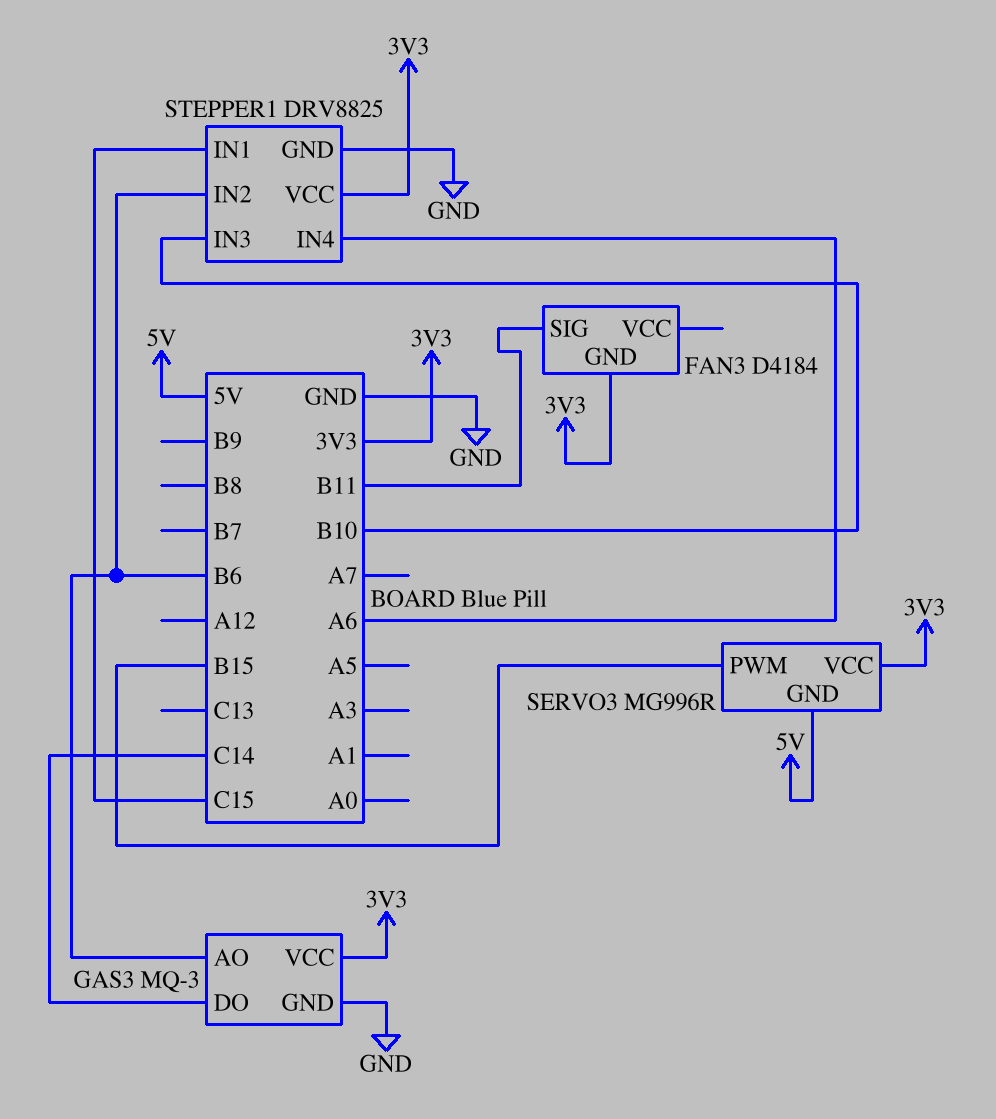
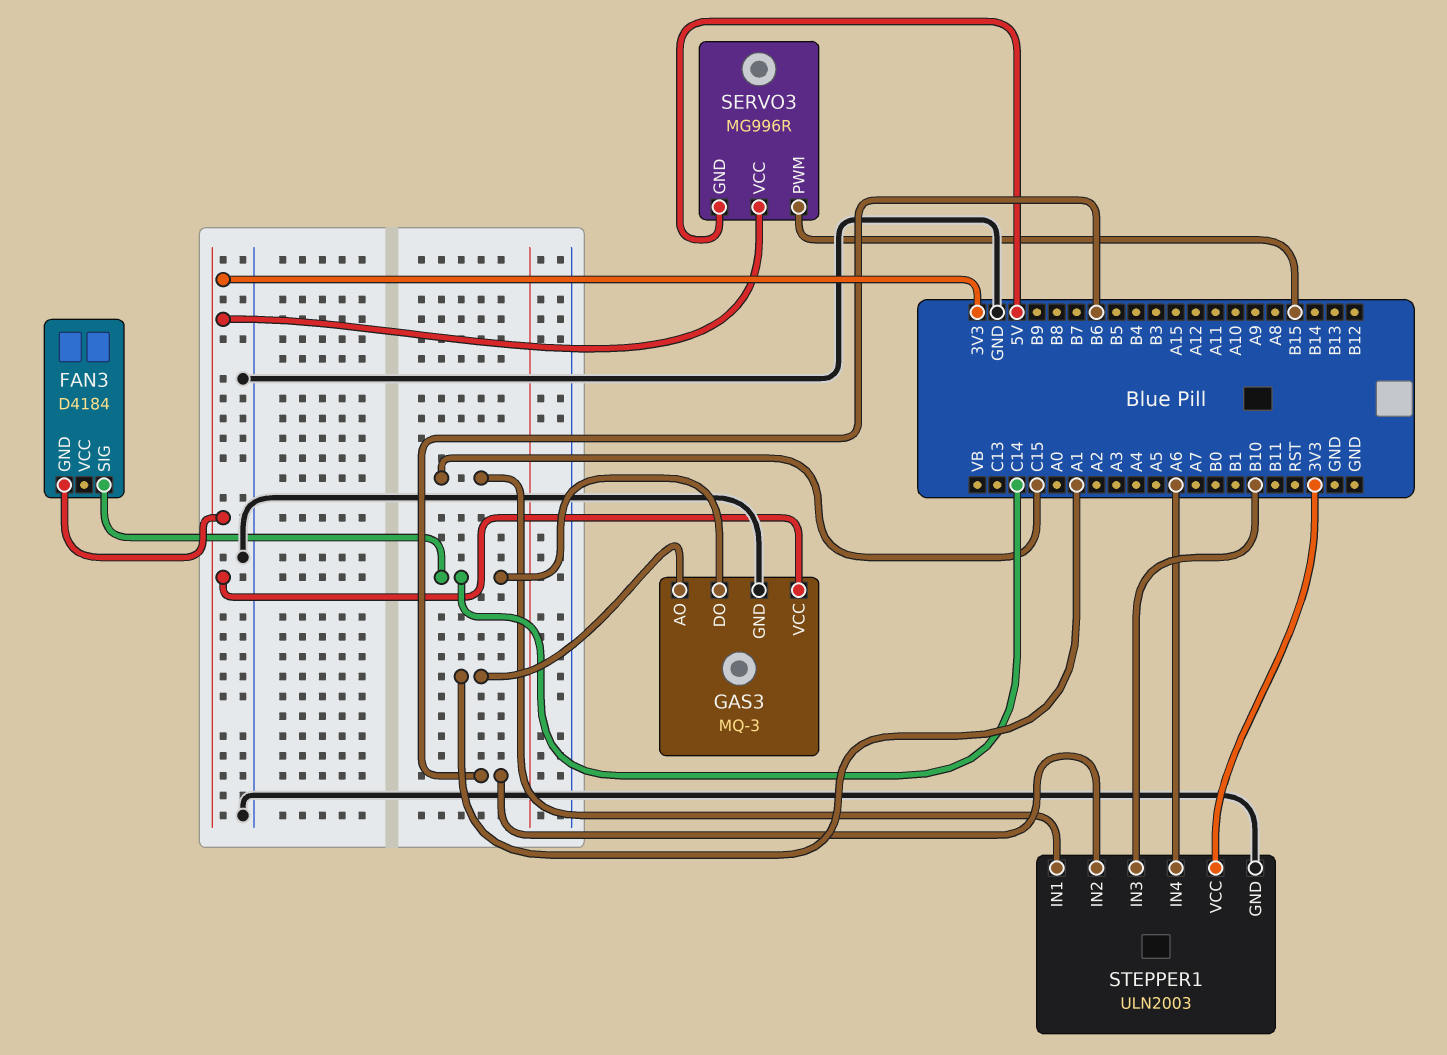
FAN3 pin SIG: B11 -> C14
GAS3 pin AO: B6 -> A1
STEPPER1: DRV8825 -> ULN2003

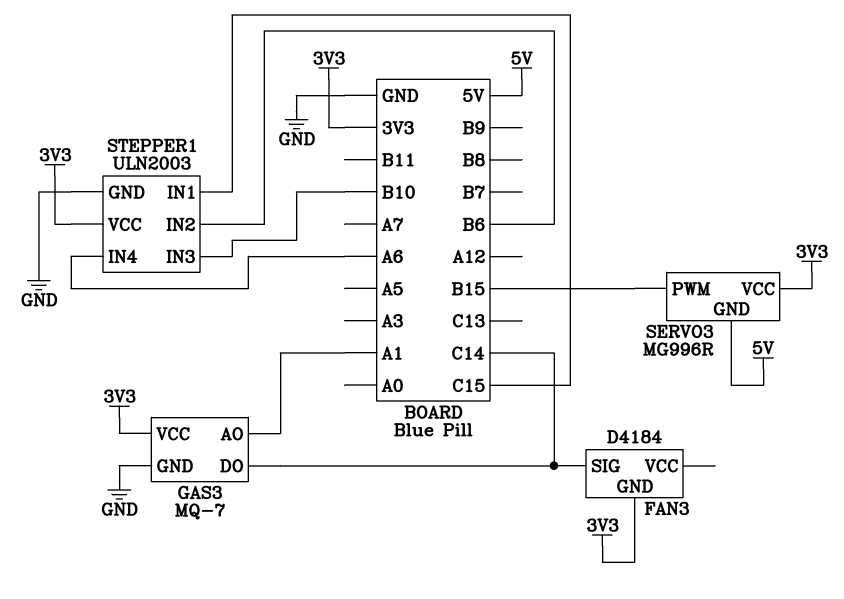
GAS3: MQ-3 -> MQ-7

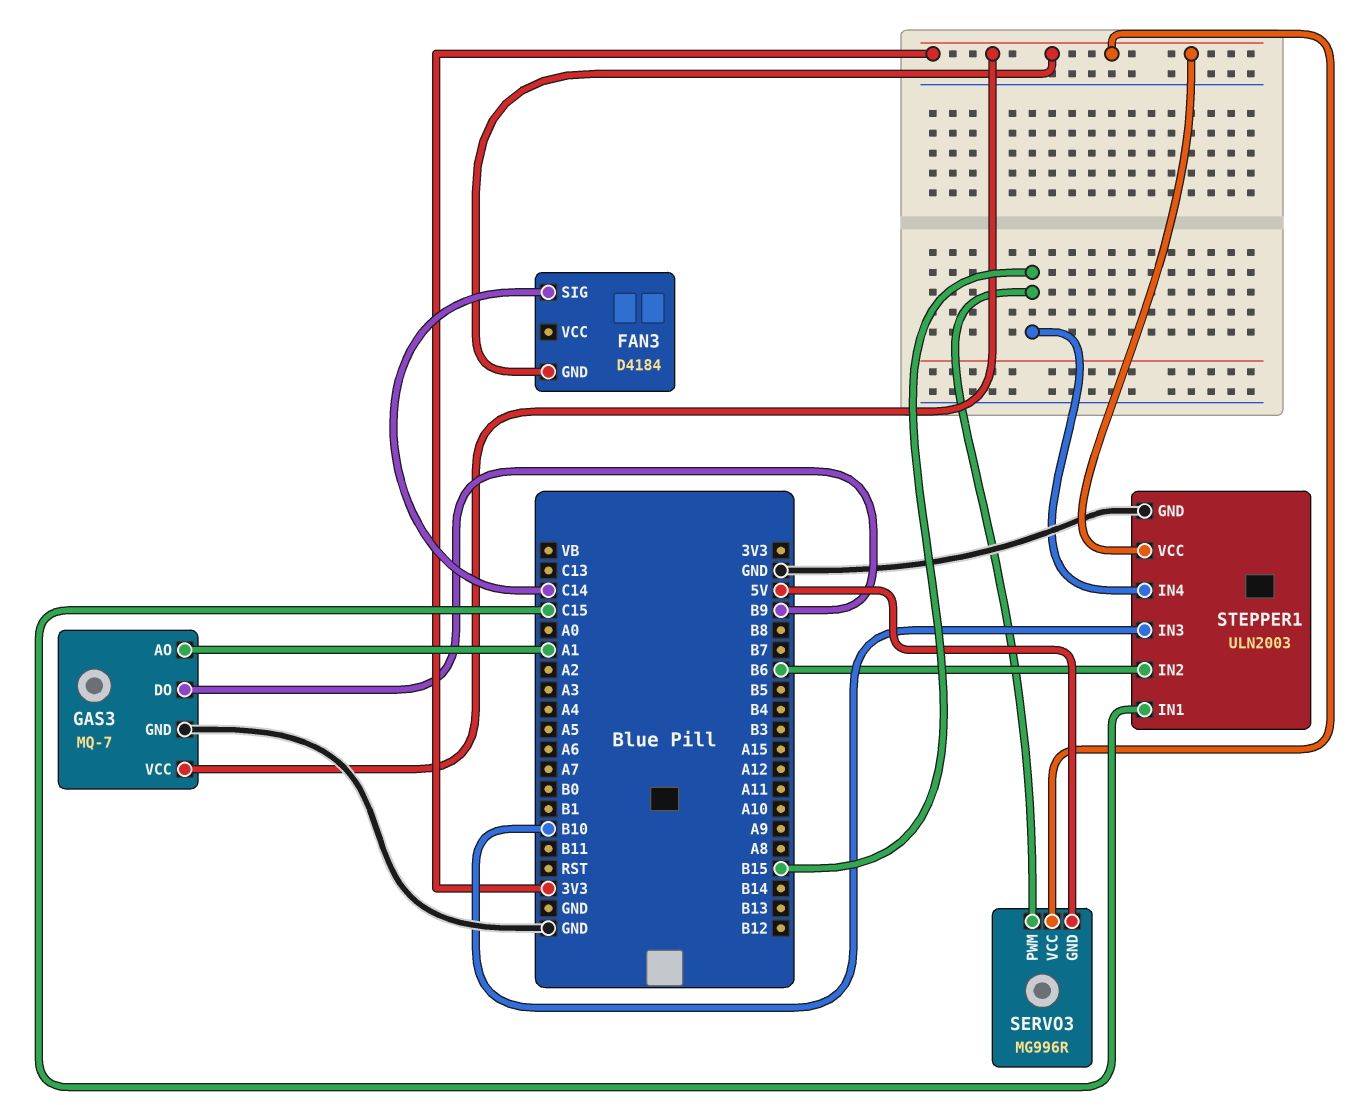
GAS3 pin DO: C14 -> B9
STEPPER1 pin IN4: A6 -> B15

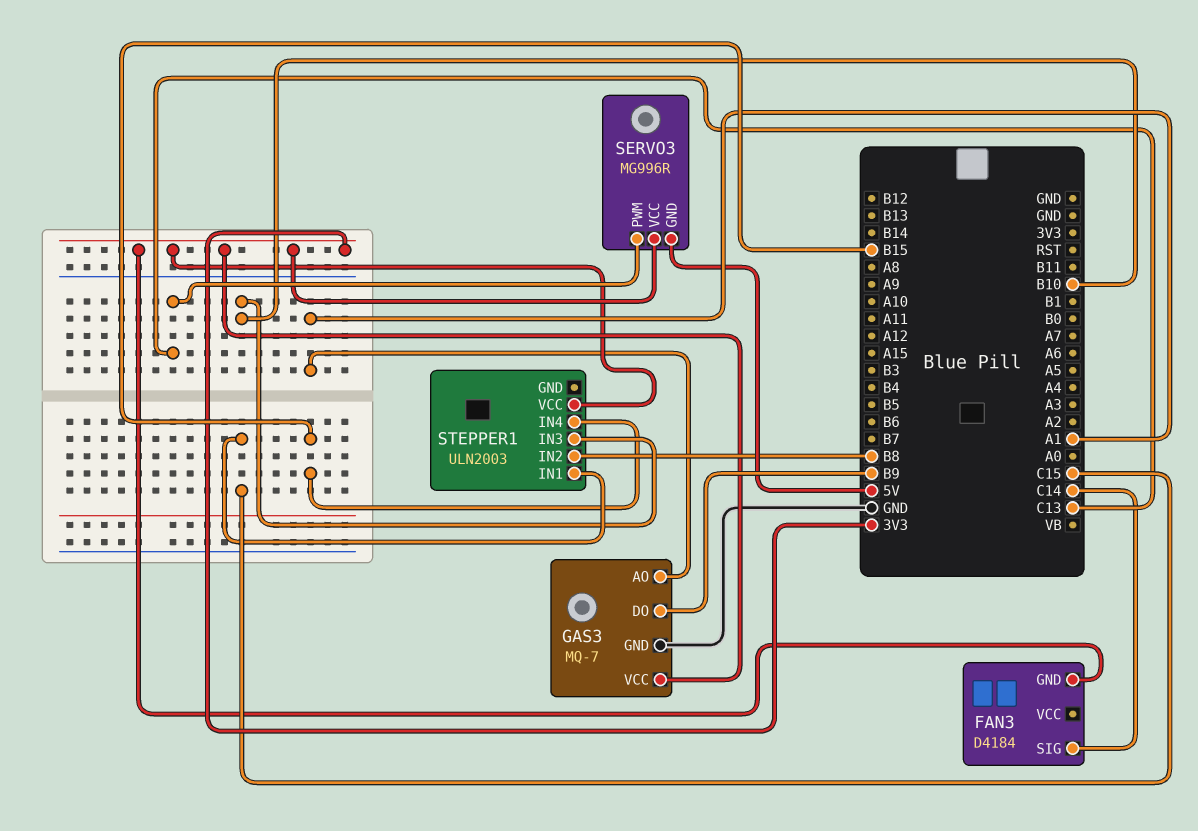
SERVO3 pin PWM: B15 -> C13
STEPPER1 pin GND: GND -> none
STEPPER1 pin IN2: B6 -> B8

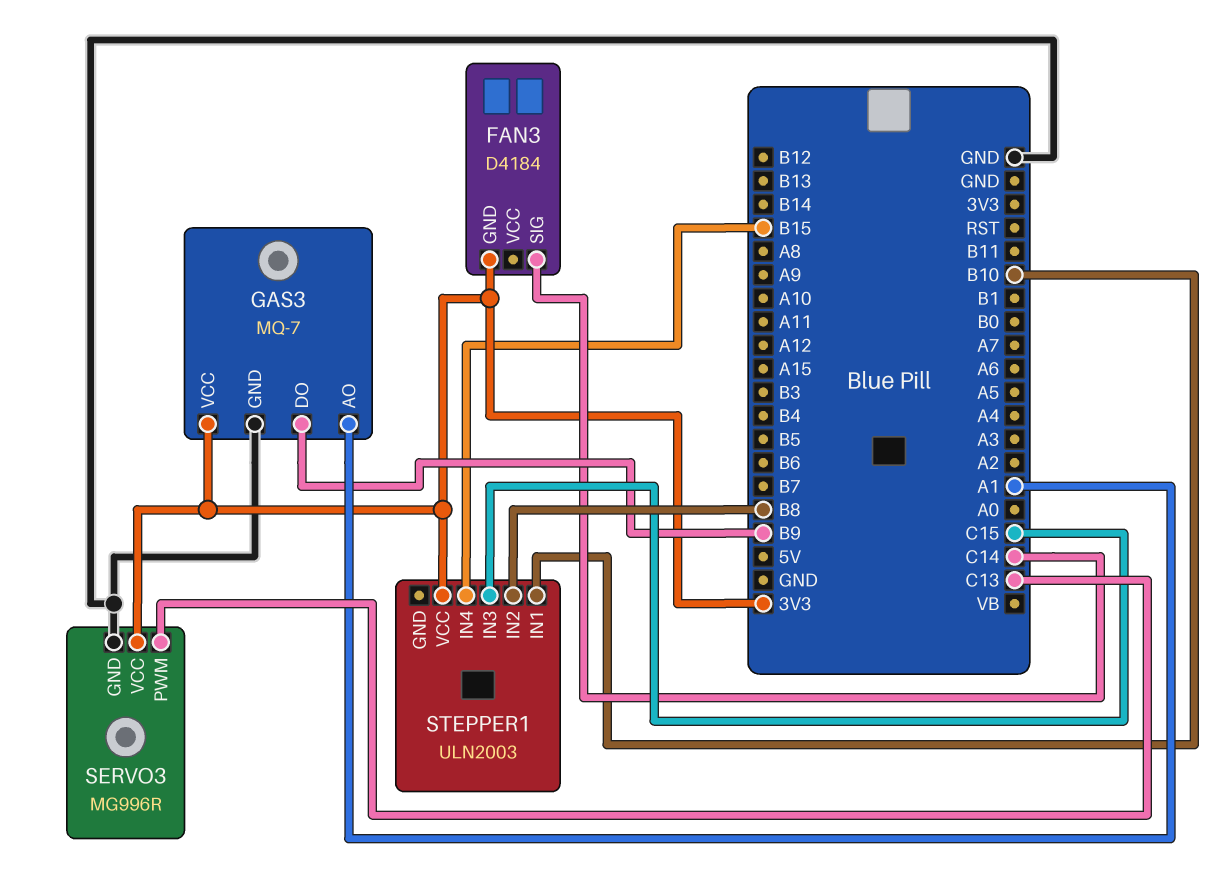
SERVO3 pin GND: 5V -> GND
STEPPER1 pin IN1: C15 -> B10
STEPPER1 pin IN3: B10 -> C15

